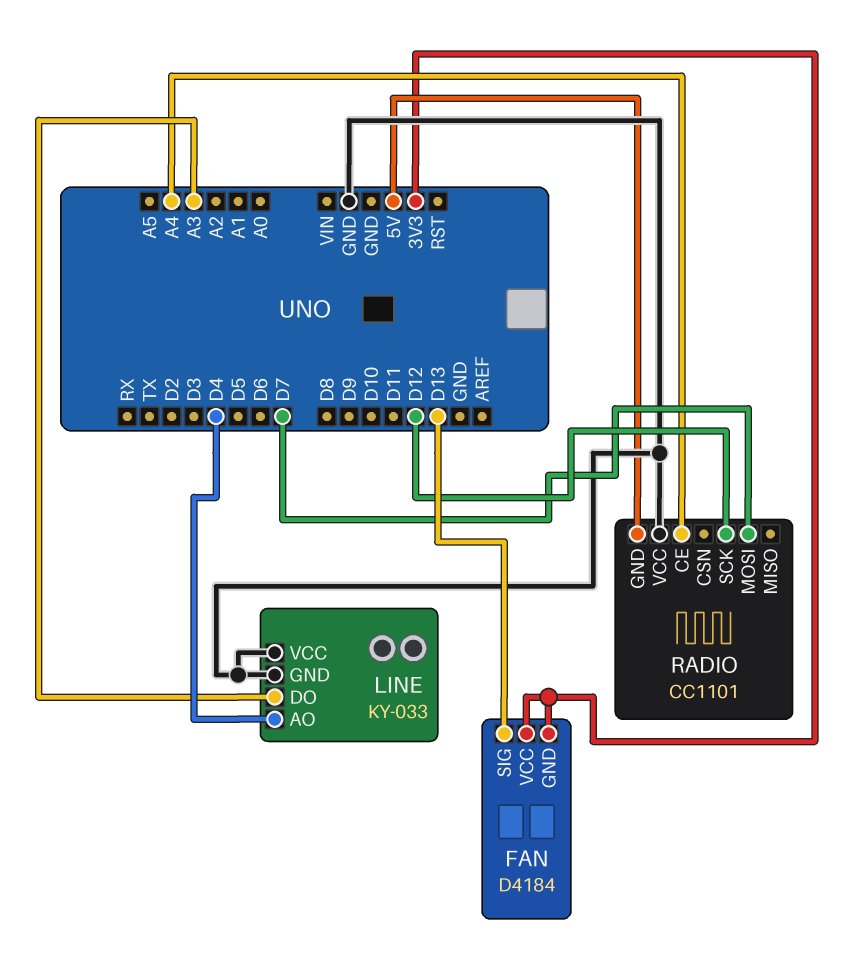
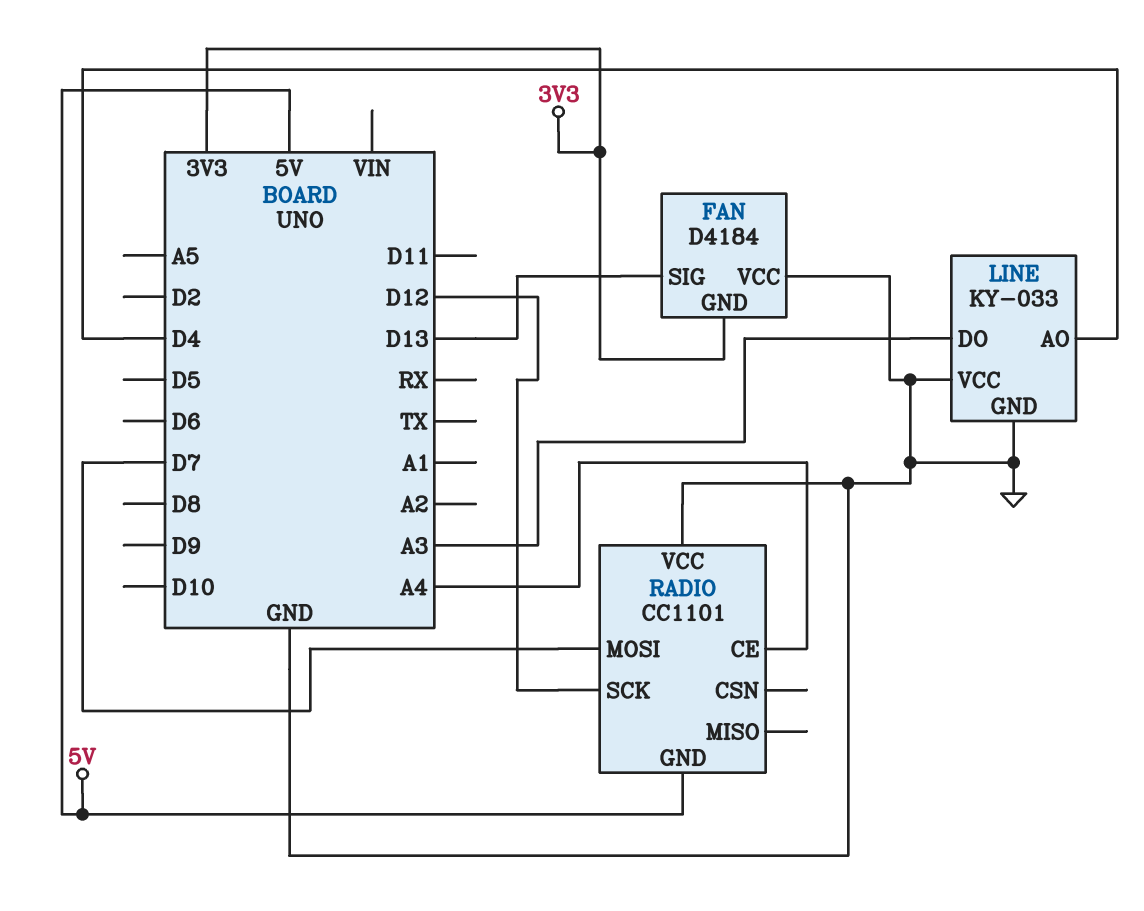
FAN pin VCC: 3V3 -> GND

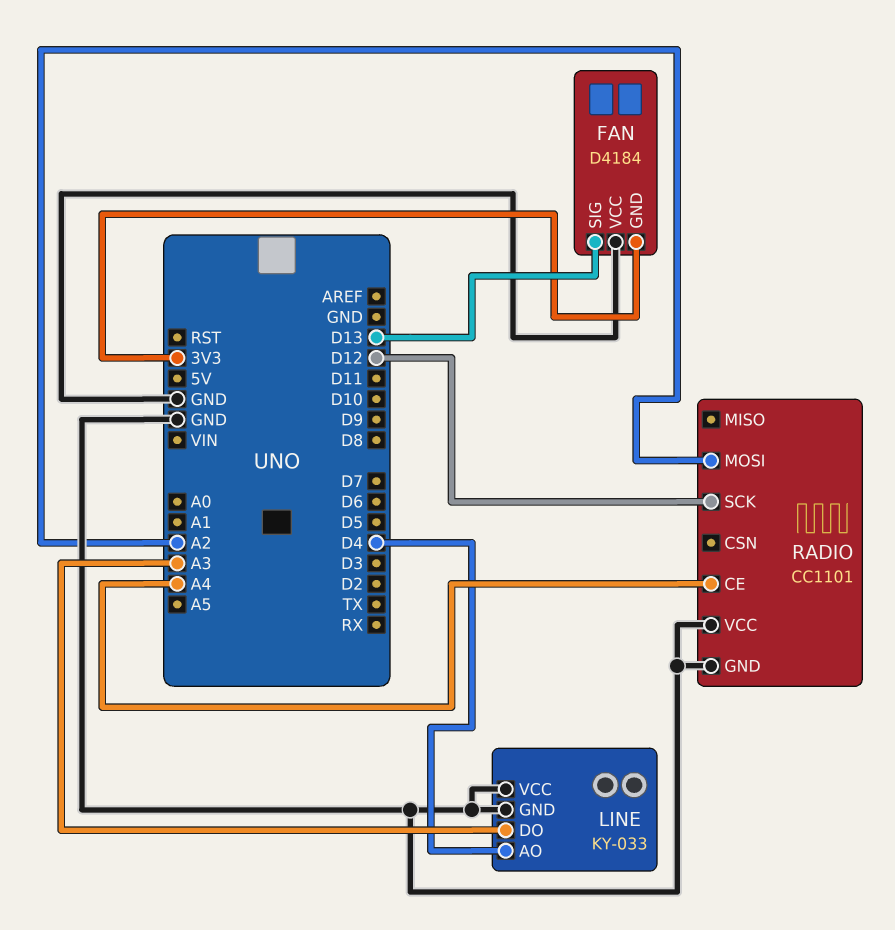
RADIO pin GND: 5V -> GND
RADIO pin MOSI: D7 -> A2

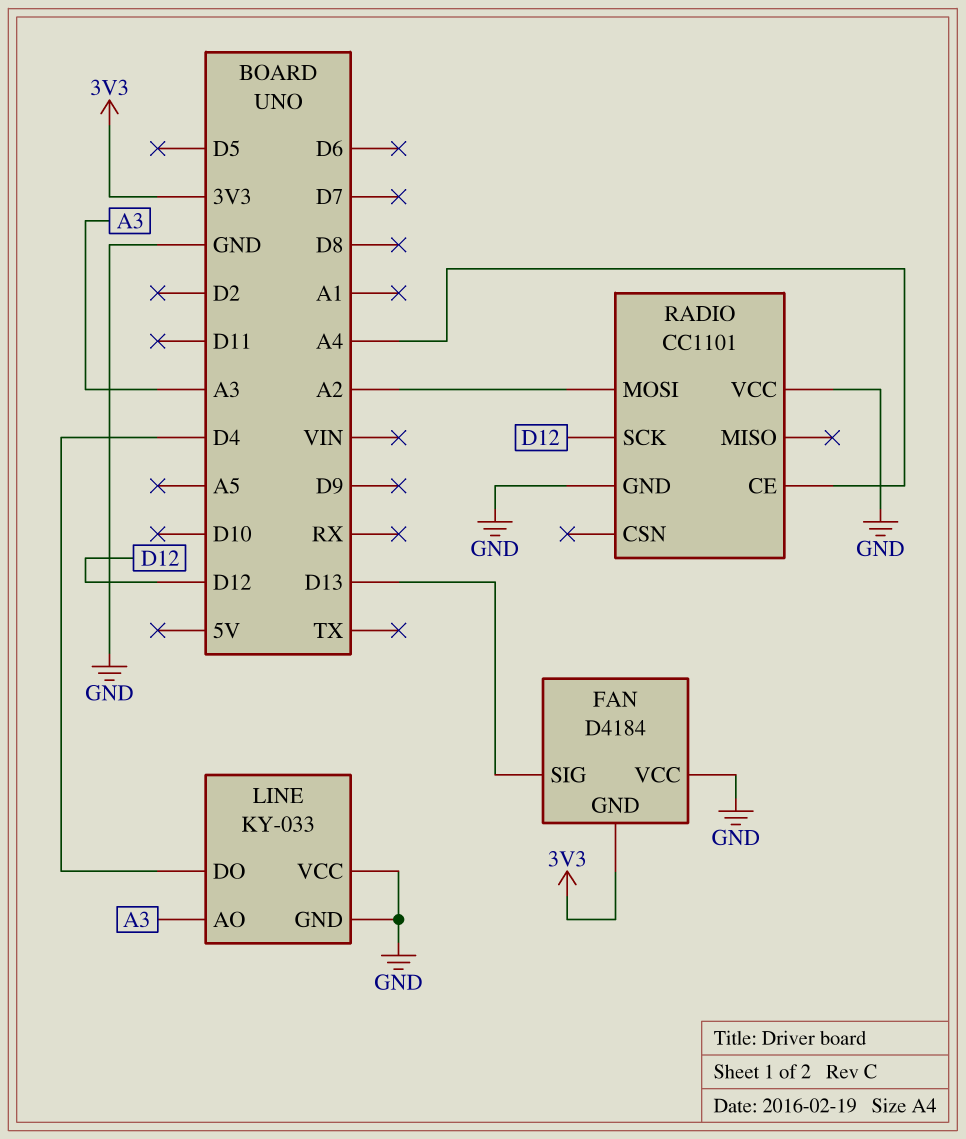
LINE pin AO: D4 -> A3
LINE pin DO: A3 -> D4

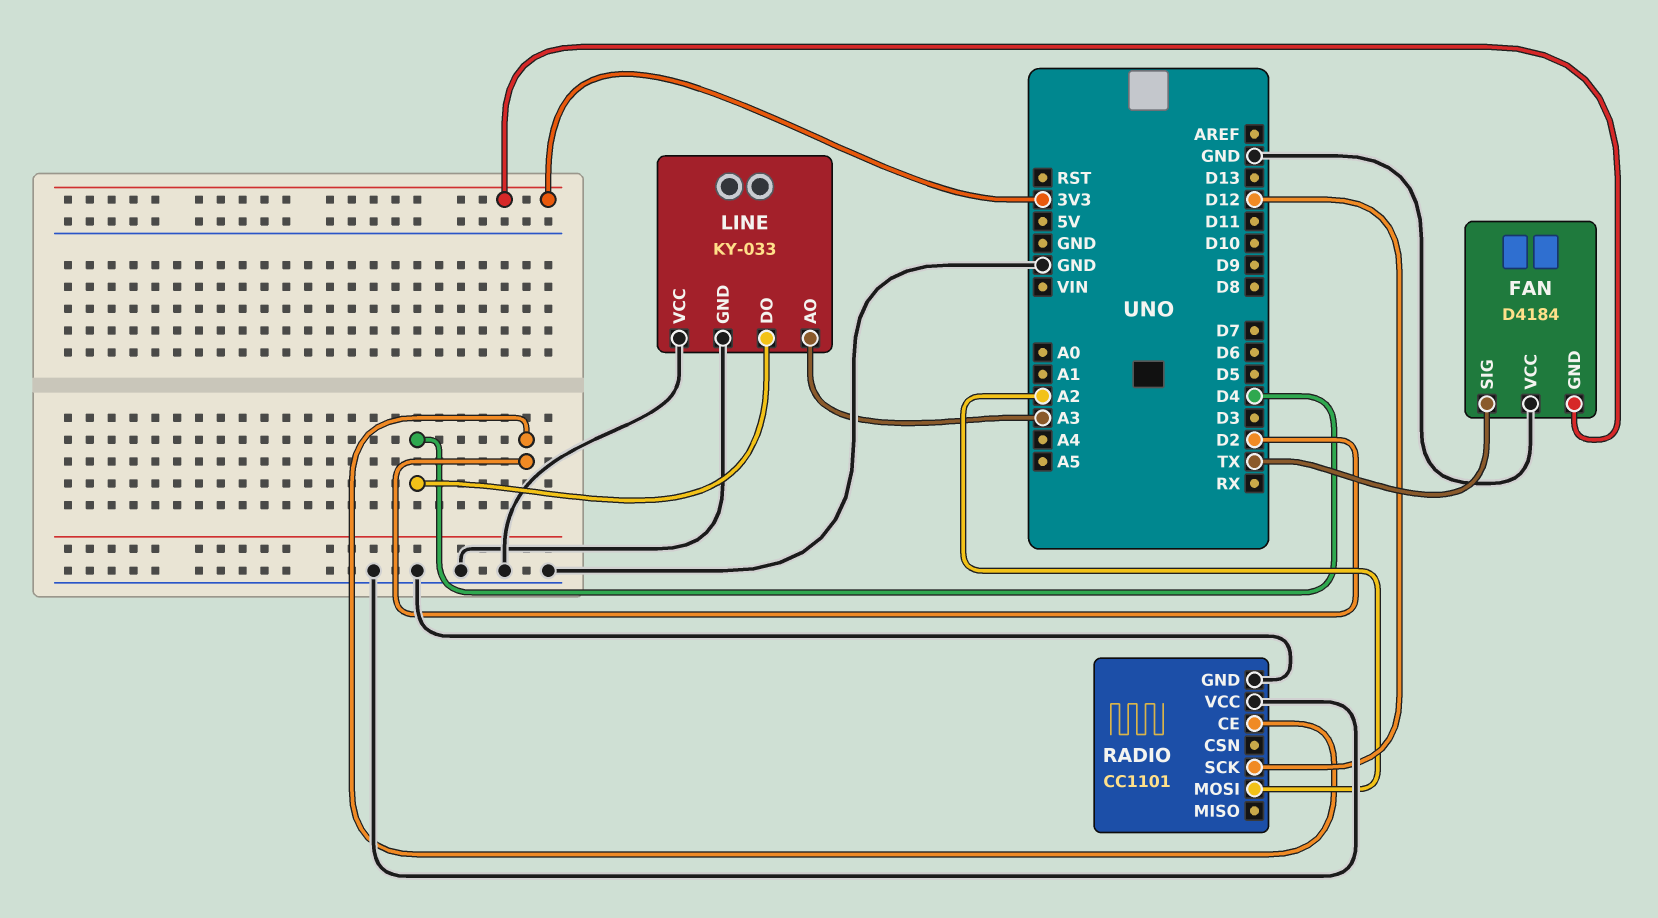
FAN pin SIG: D13 -> TX
RADIO pin CE: A4 -> D2

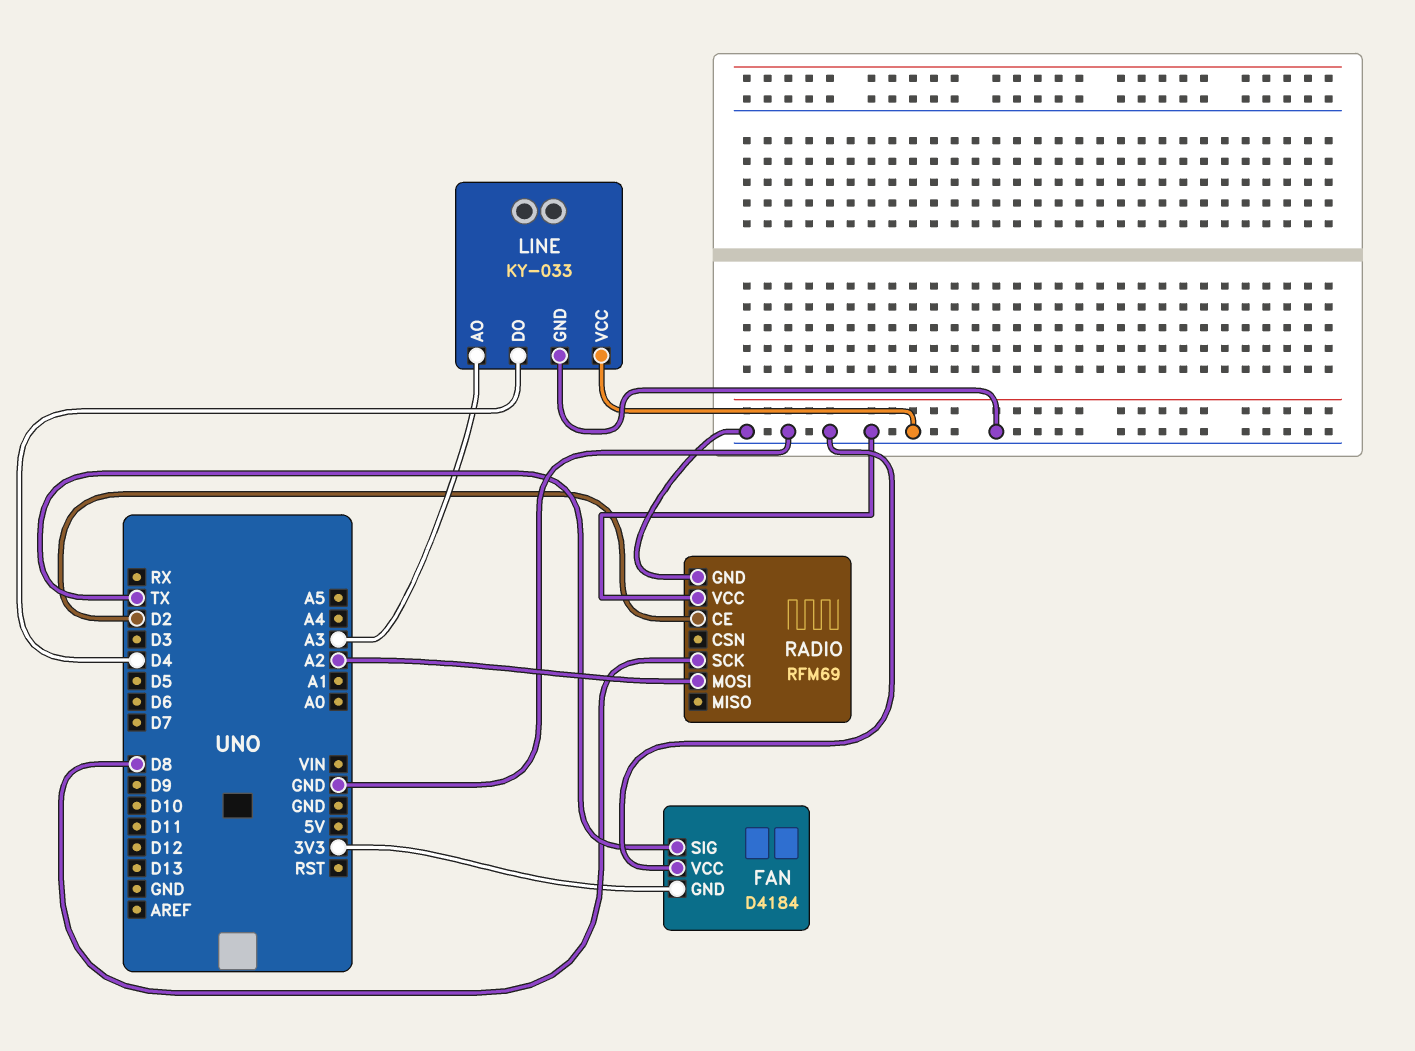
RADIO: CC1101 -> RFM69
RADIO pin SCK: D12 -> D8

